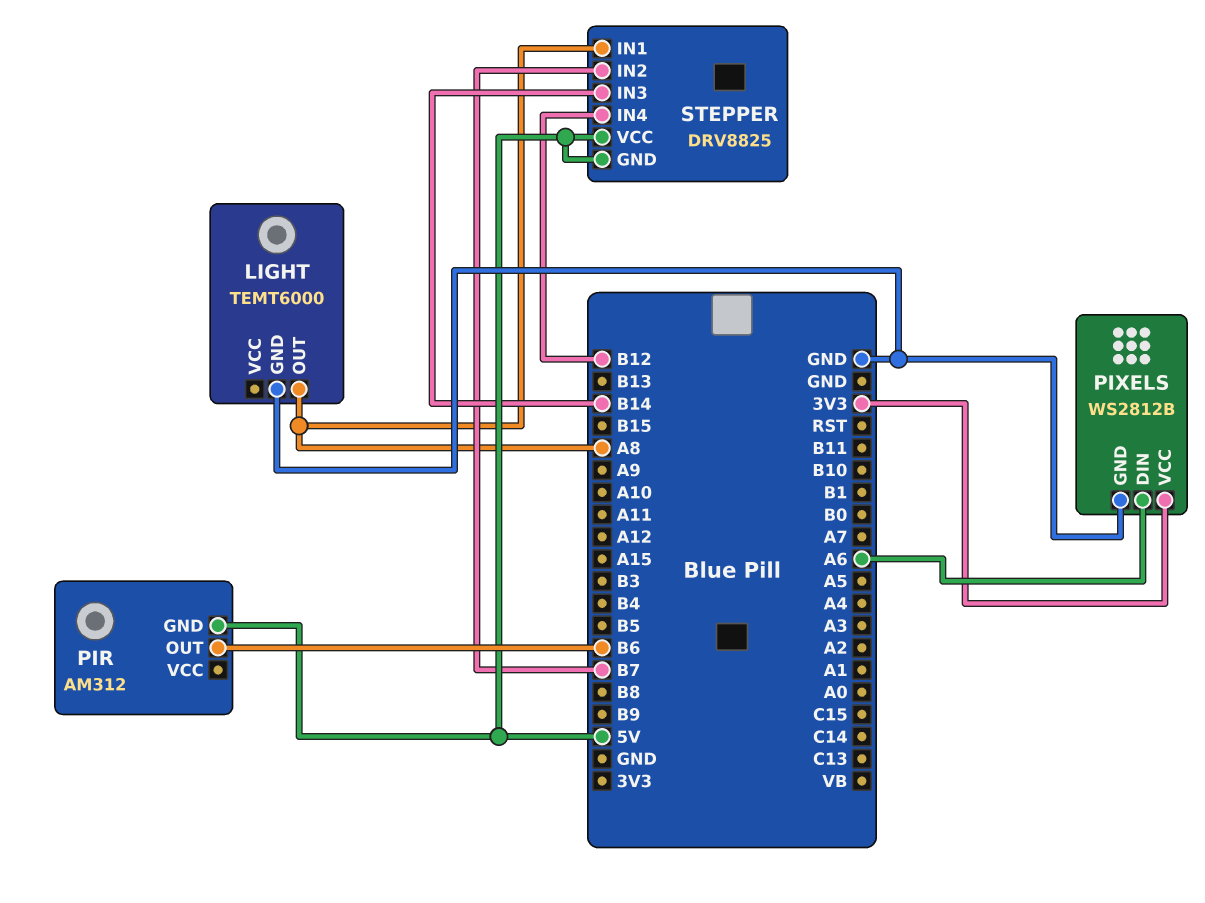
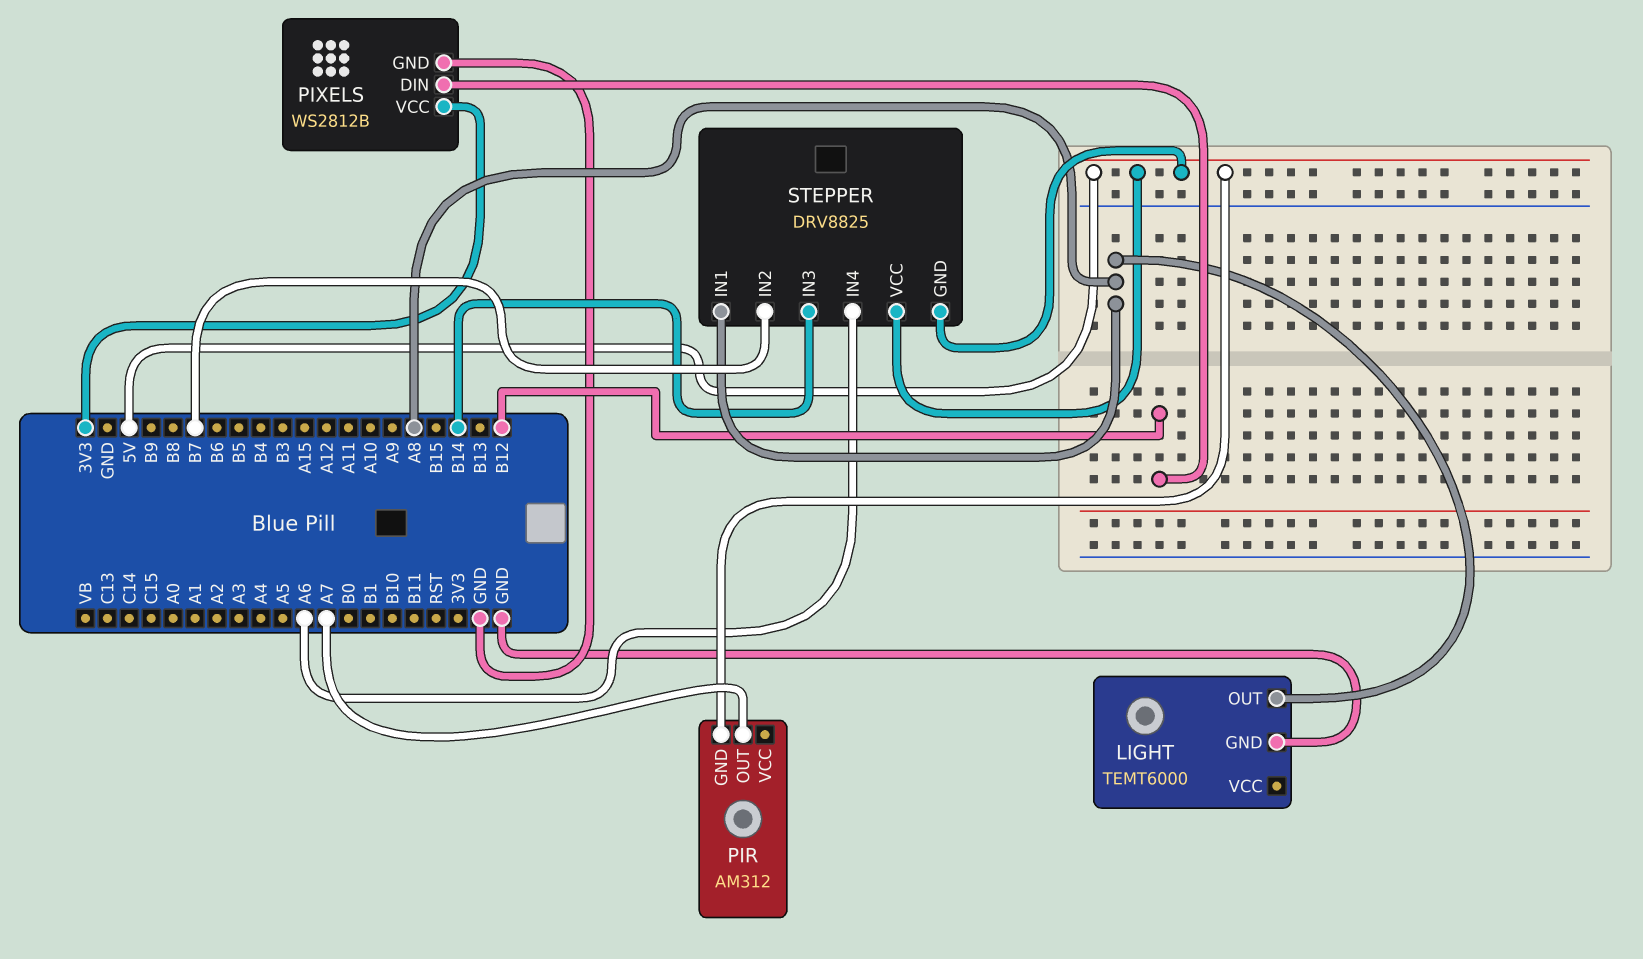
PIR pin OUT: B6 -> A7
PIXELS pin DIN: A6 -> B12
STEPPER pin IN4: B12 -> A6

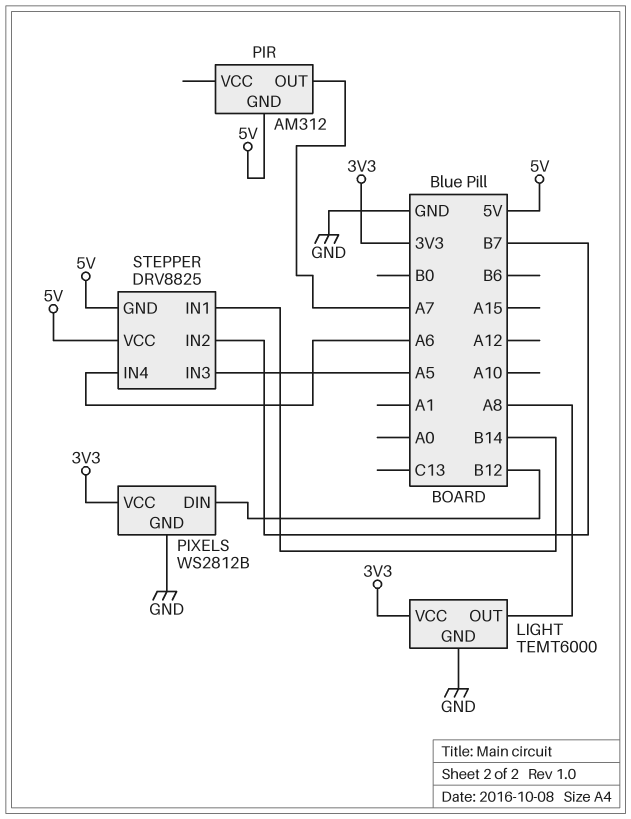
LIGHT pin VCC: none -> 3V3
STEPPER pin IN1: A8 -> B14
STEPPER pin IN3: B14 -> A5

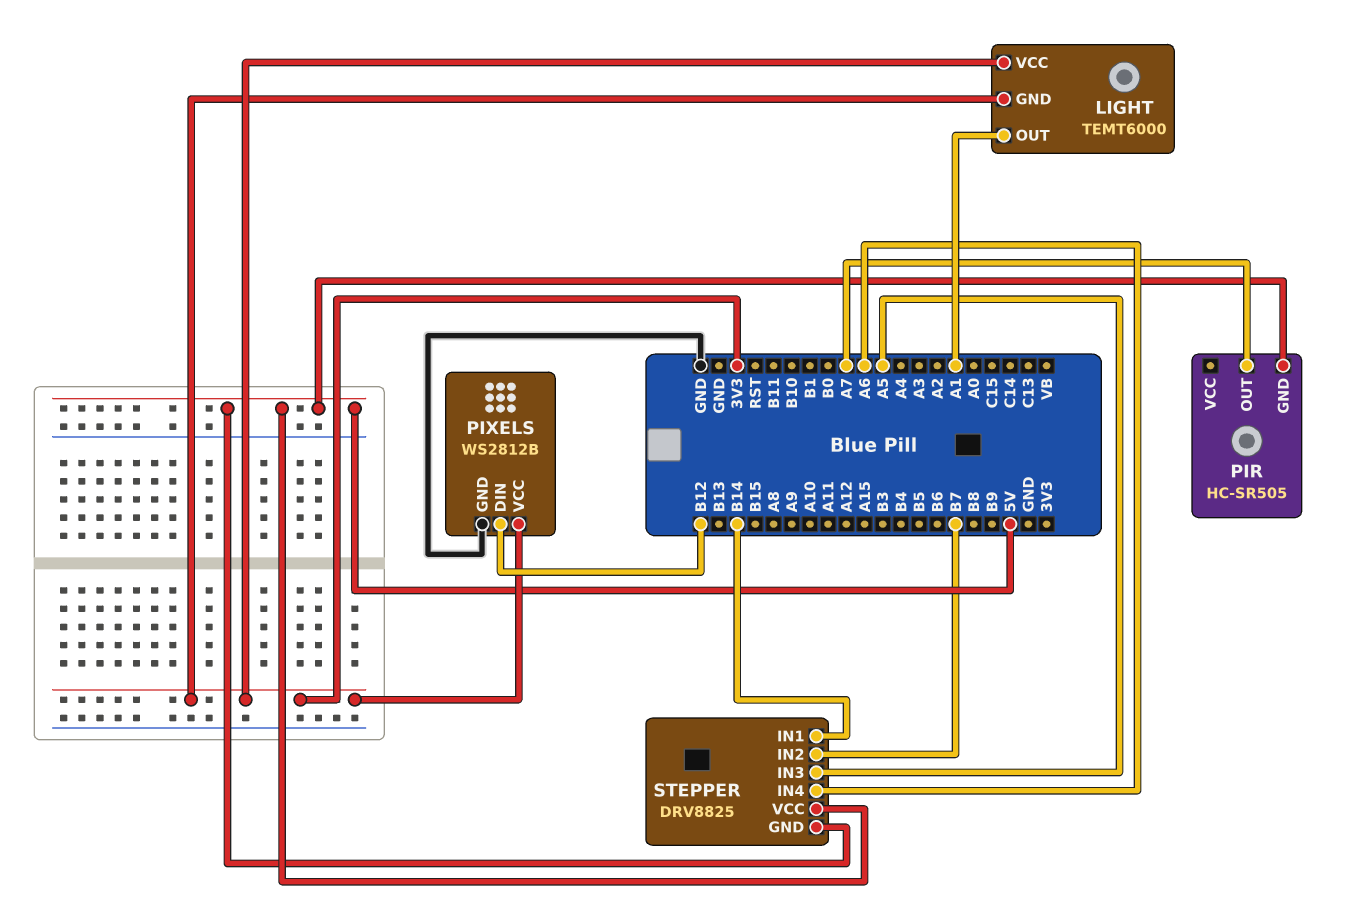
LIGHT pin GND: GND -> 3V3
LIGHT pin OUT: A8 -> A1
PIR: AM312 -> HC-SR505

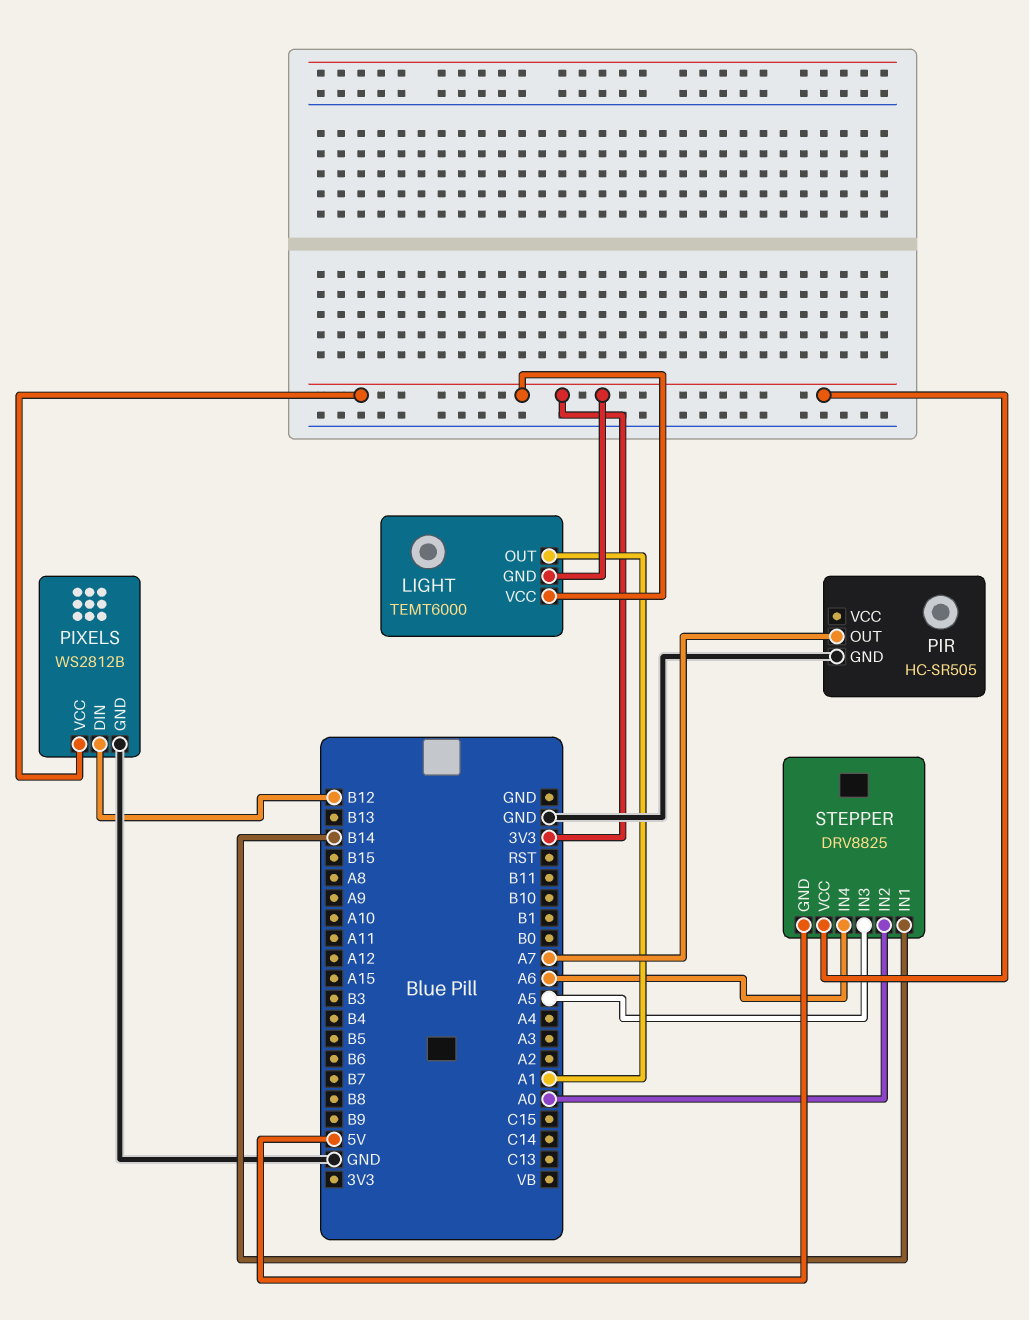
PIR pin GND: 5V -> GND
STEPPER pin IN2: B7 -> A0
STEPPER pin VCC: 5V -> 3V3

